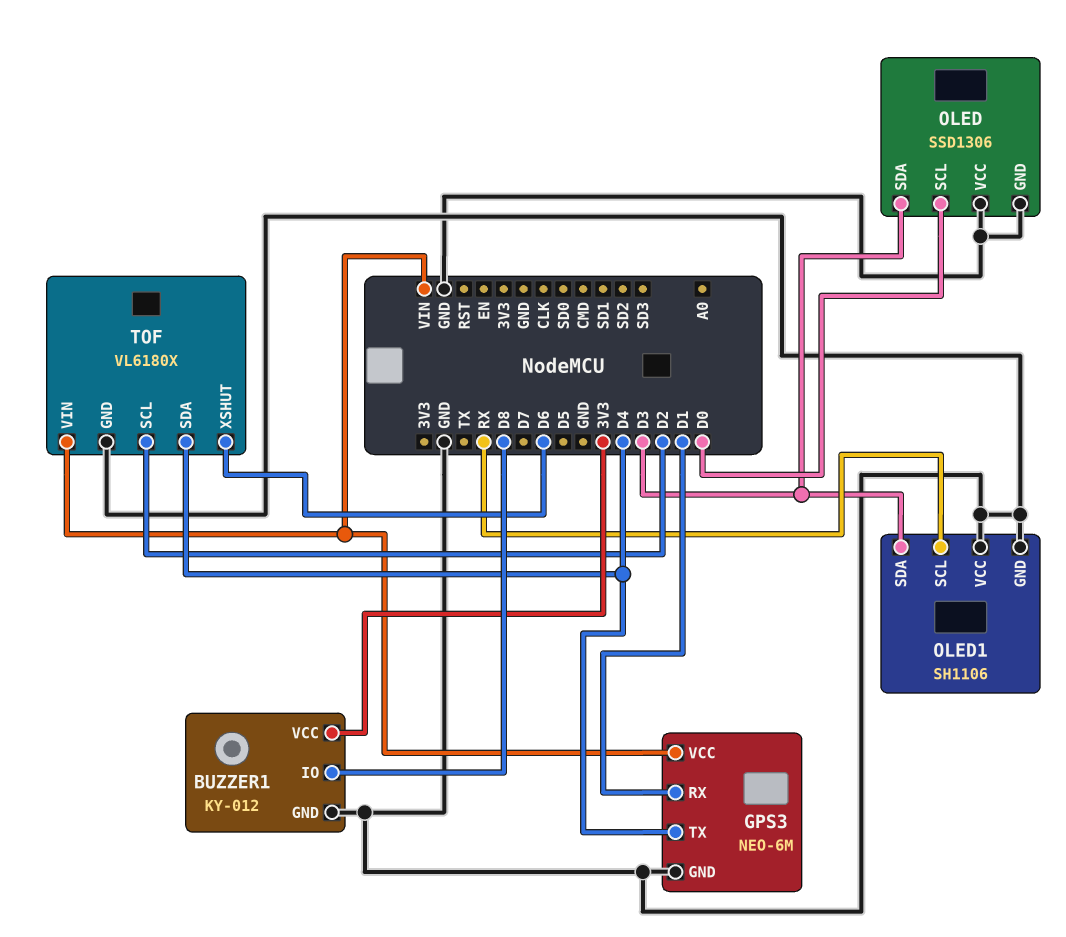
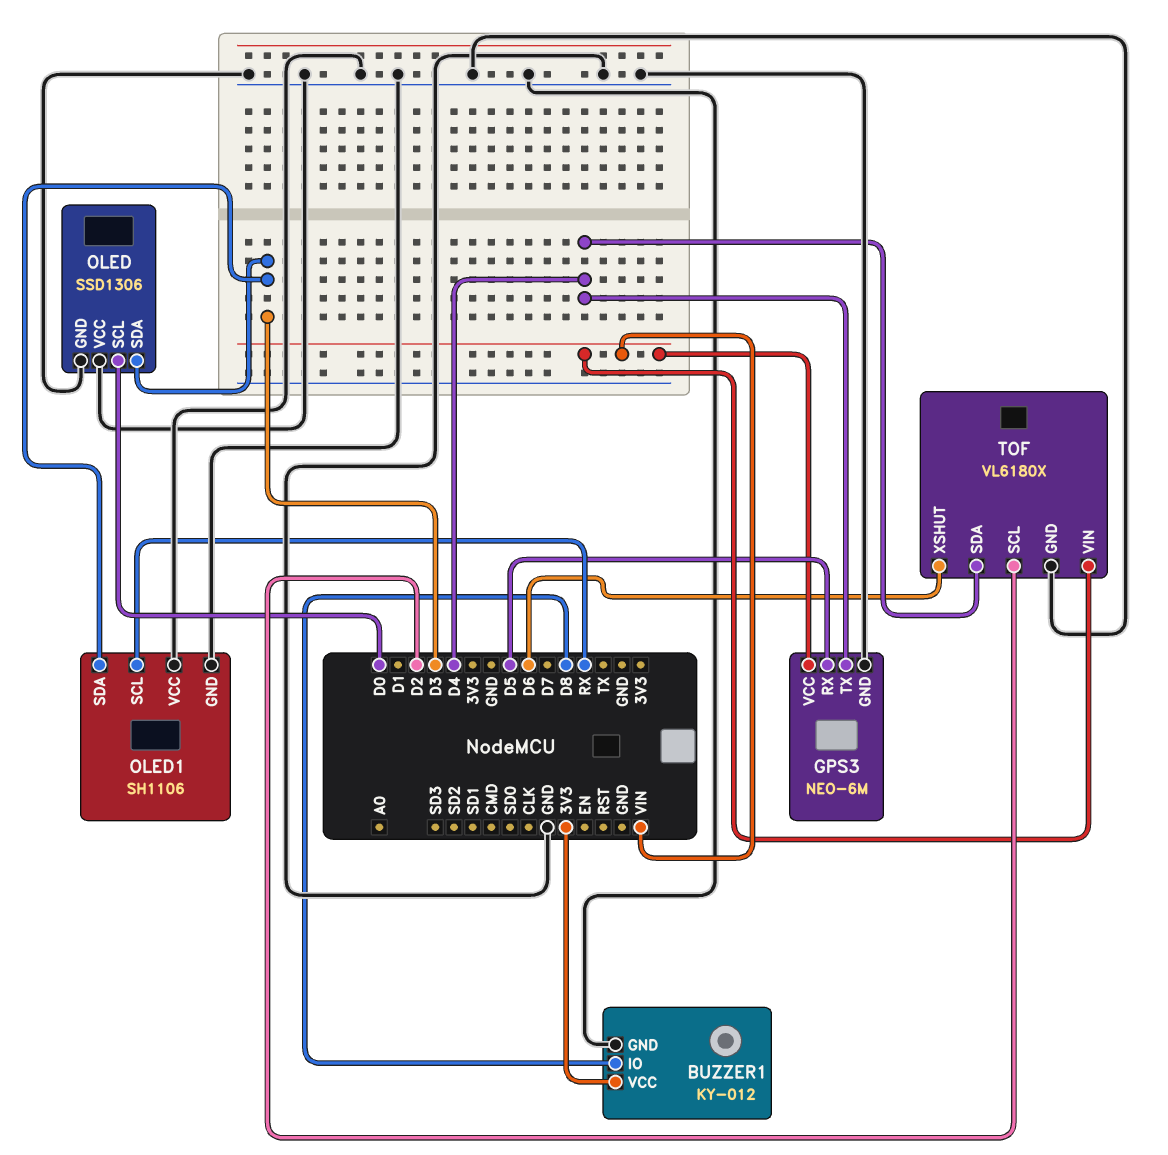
GPS3 pin RX: D1 -> D5

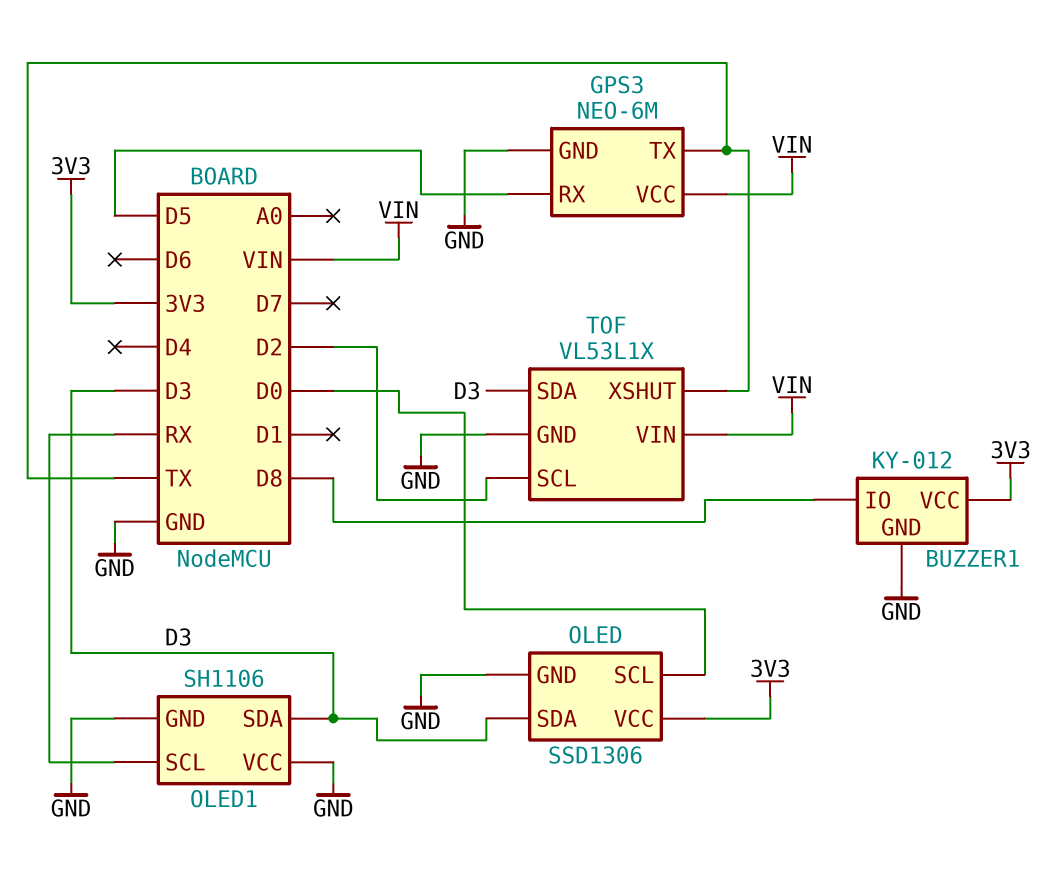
GPS3 pin TX: D4 -> TX
OLED pin VCC: GND -> 3V3
TOF: VL6180X -> VL53L1X
TOF pin SDA: D4 -> D3
TOF pin XSHUT: D6 -> TX

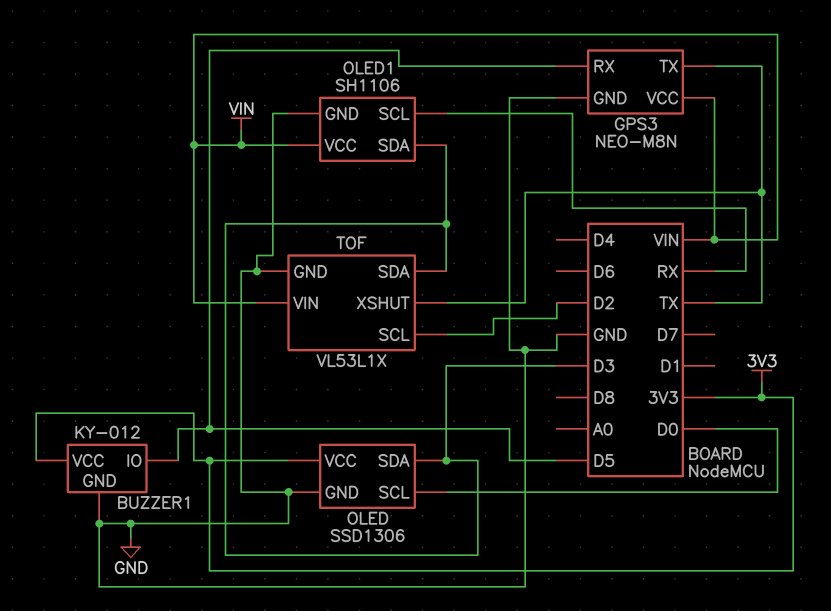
BUZZER1 pin IO: D8 -> D5
GPS3: NEO-6M -> NEO-M8N
OLED1 pin VCC: GND -> VIN

